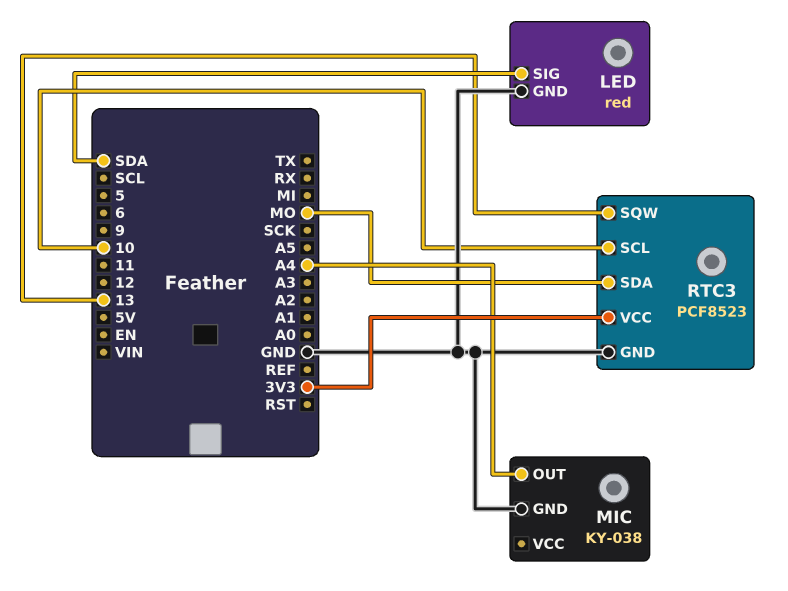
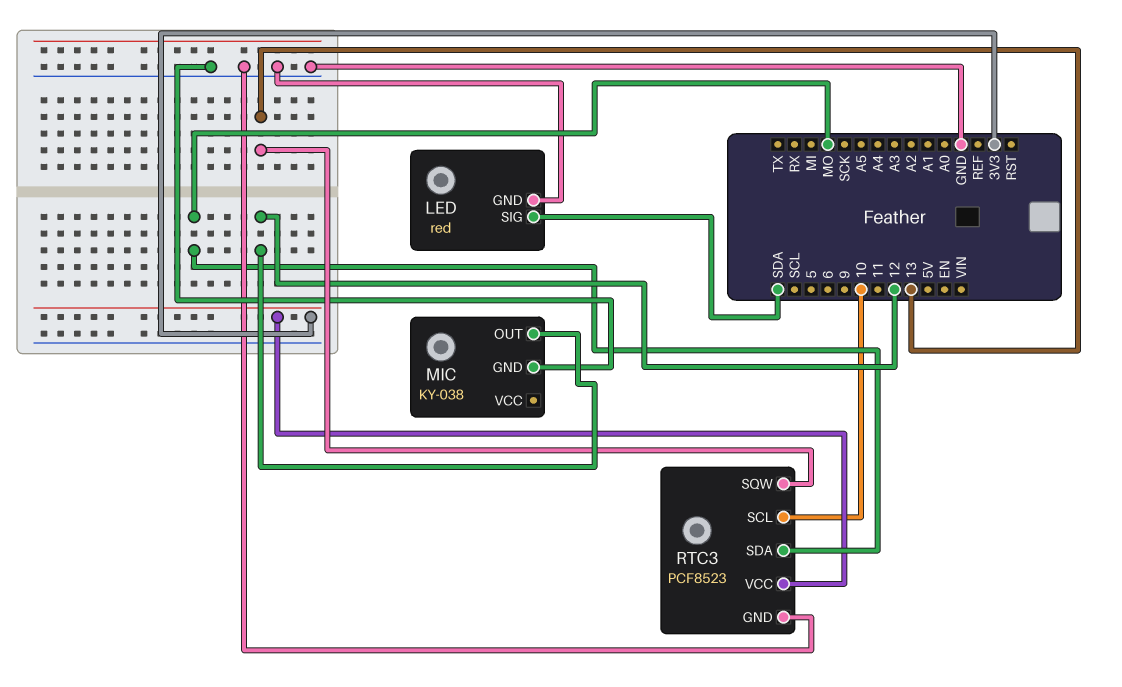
MIC pin OUT: A4 -> 12

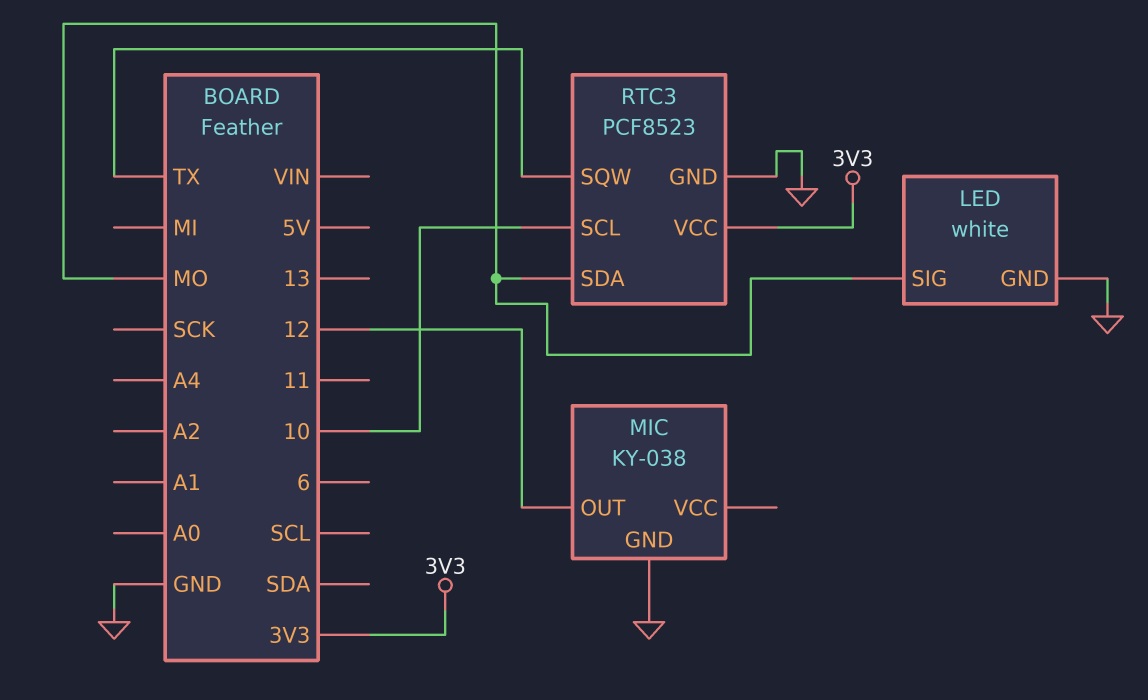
LED: red -> white
LED pin SIG: SDA -> MO
RTC3 pin SQW: 13 -> TX

